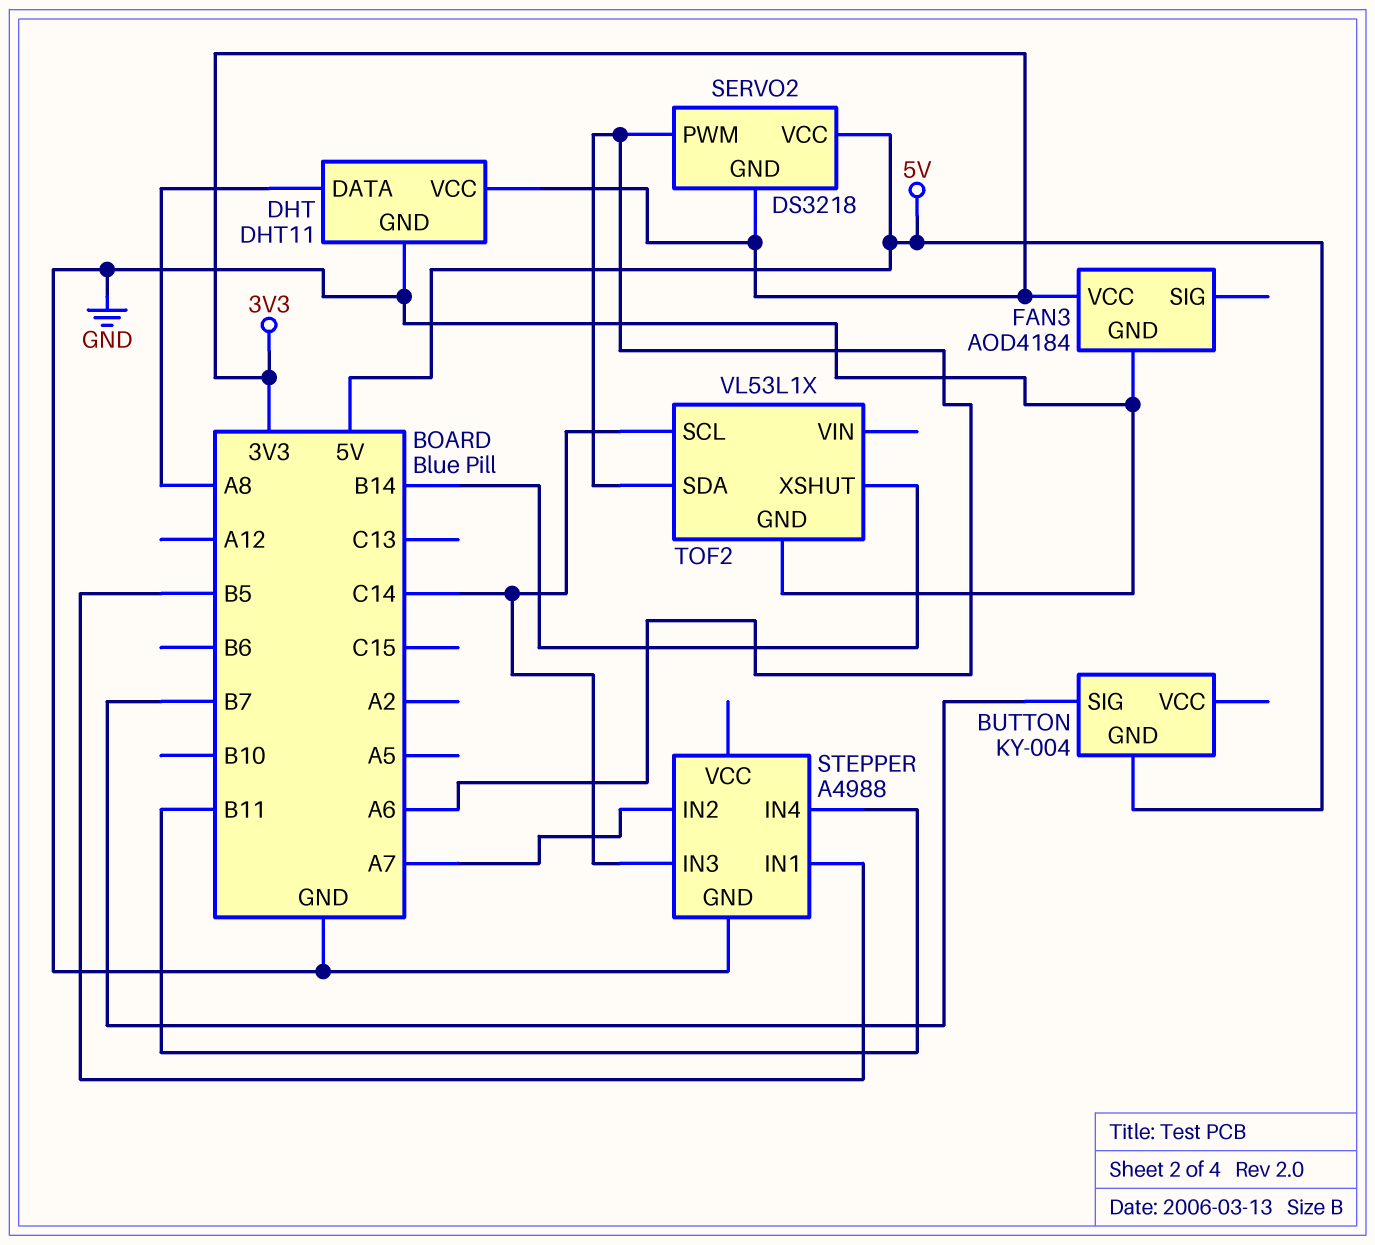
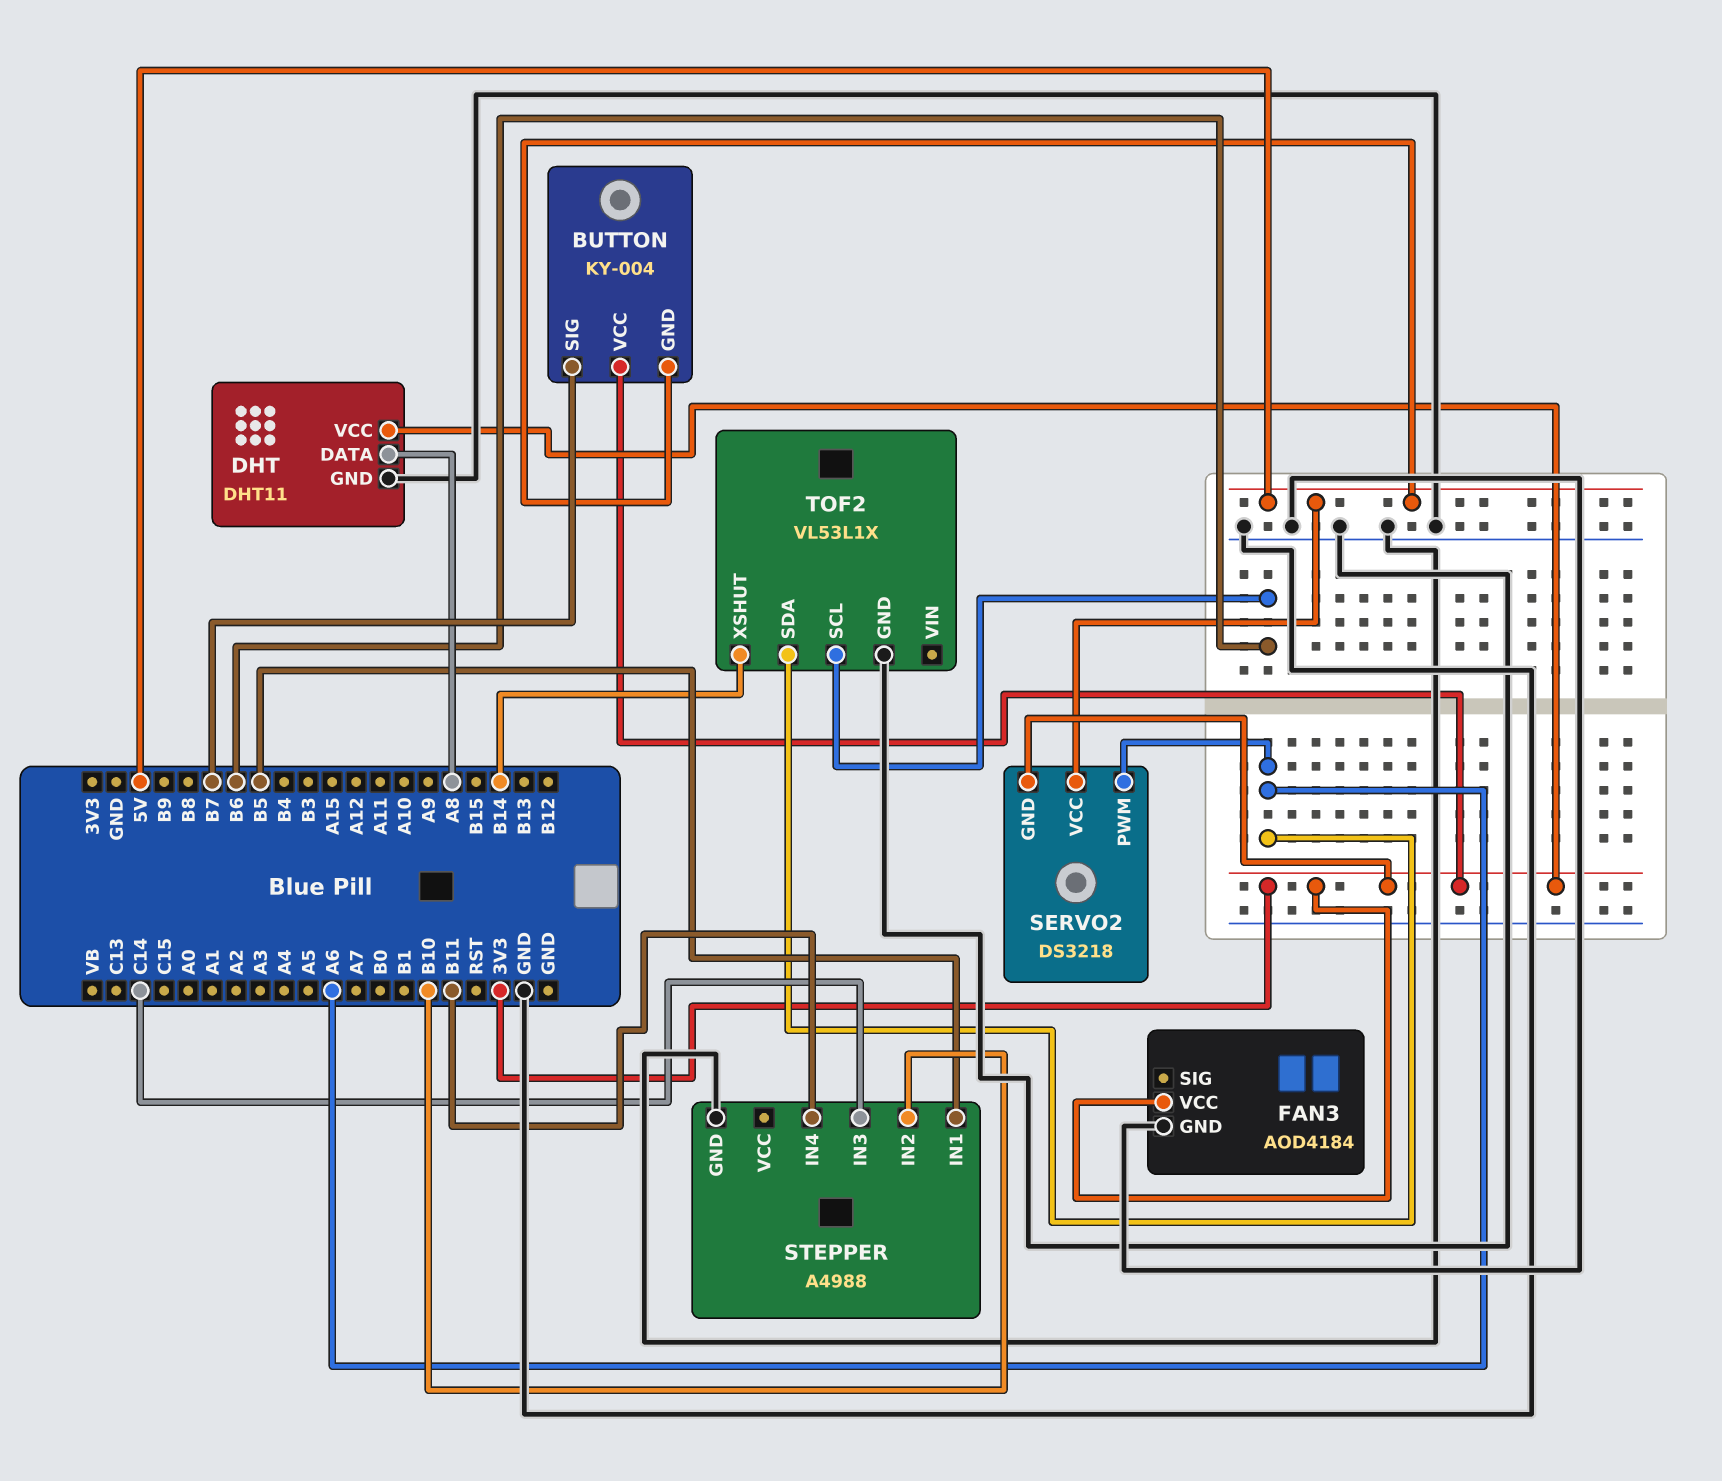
BUTTON pin VCC: none -> 3V3
STEPPER pin IN2: A7 -> B10
TOF2 pin SCL: C14 -> B6

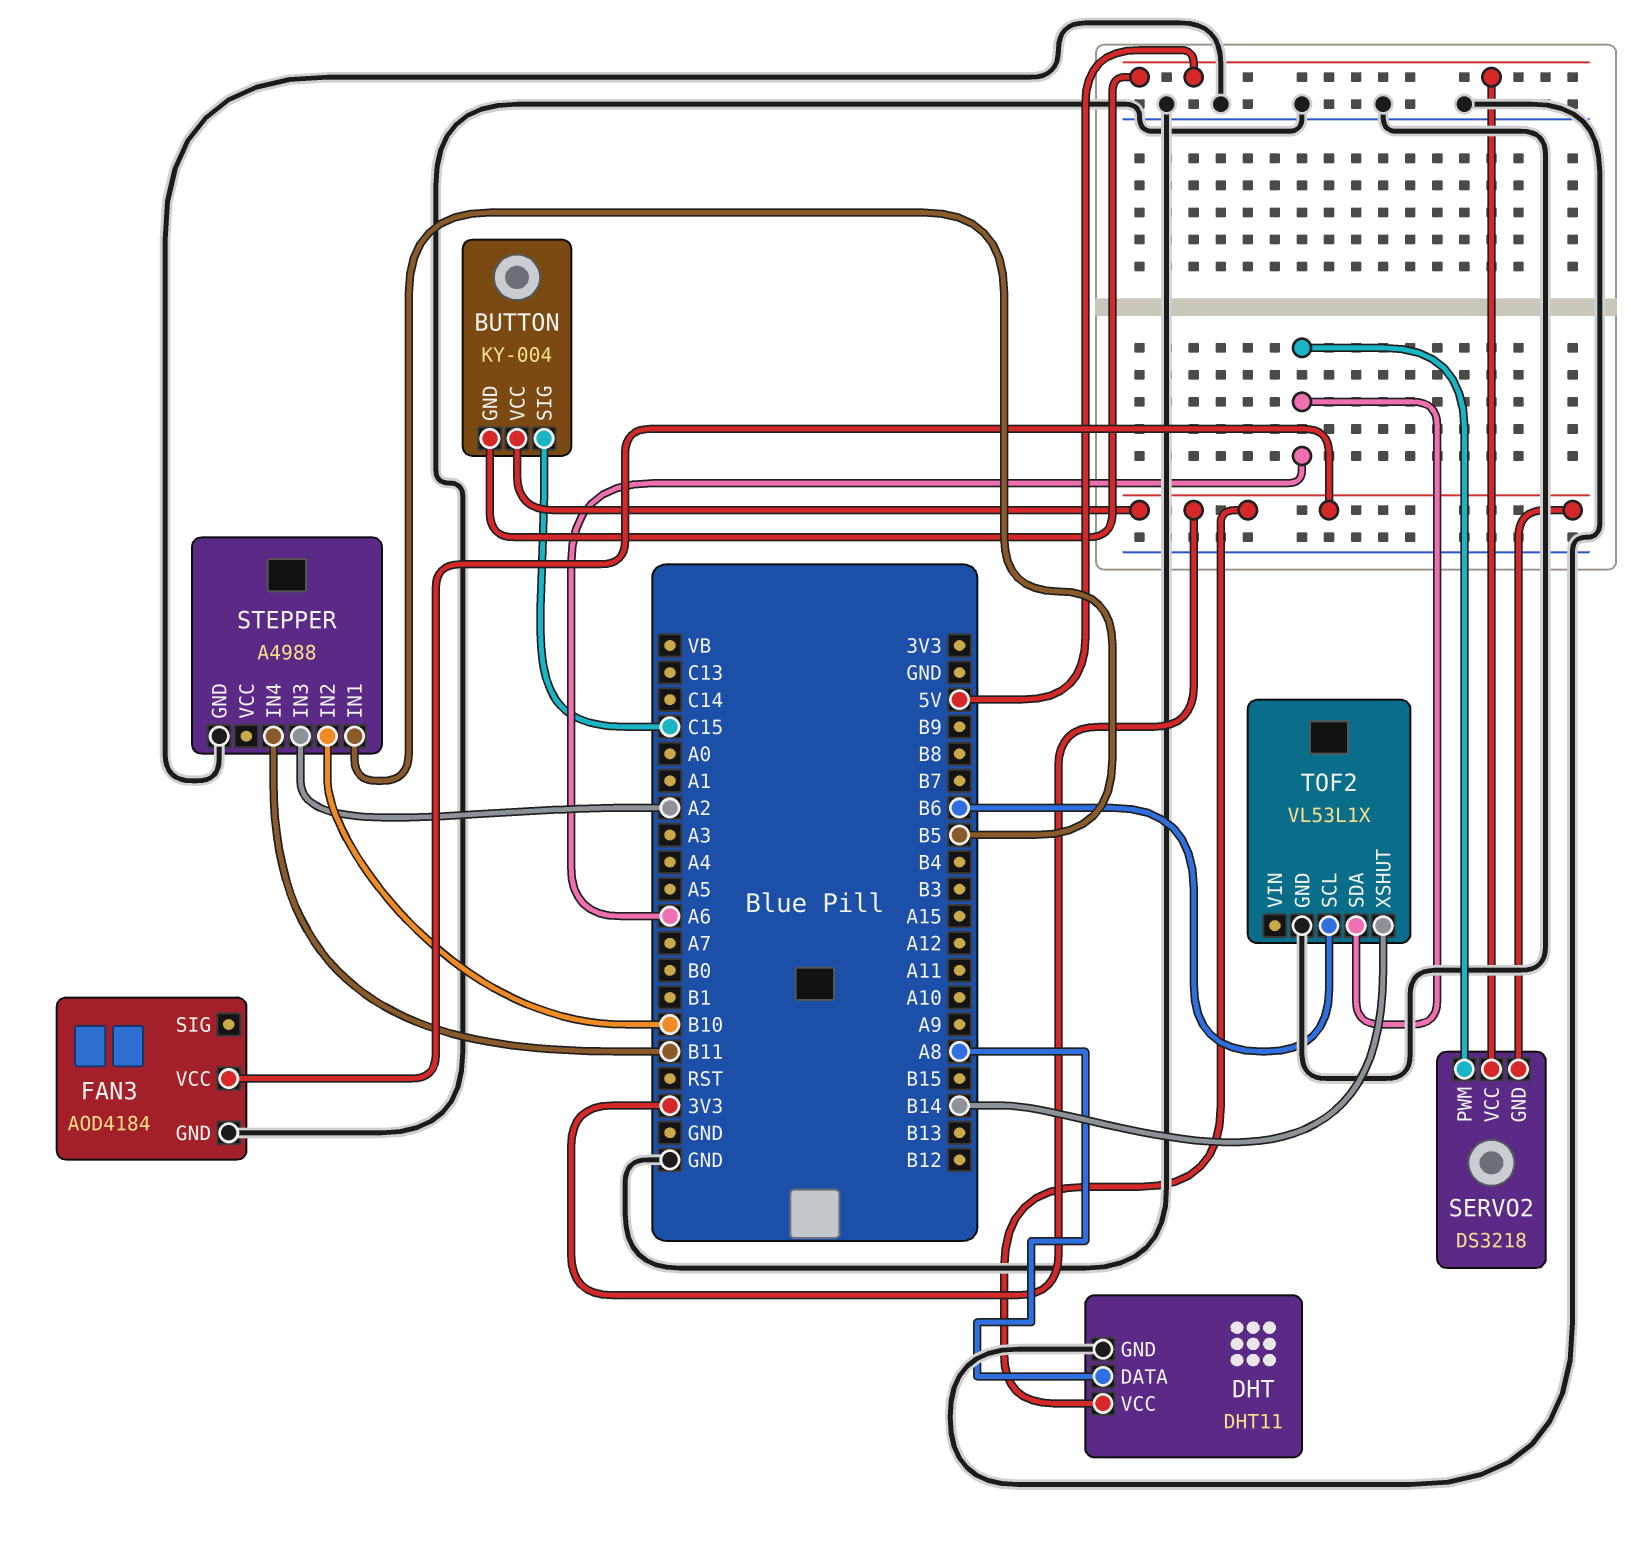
BUTTON pin SIG: B7 -> C15
STEPPER pin IN3: C14 -> A2

